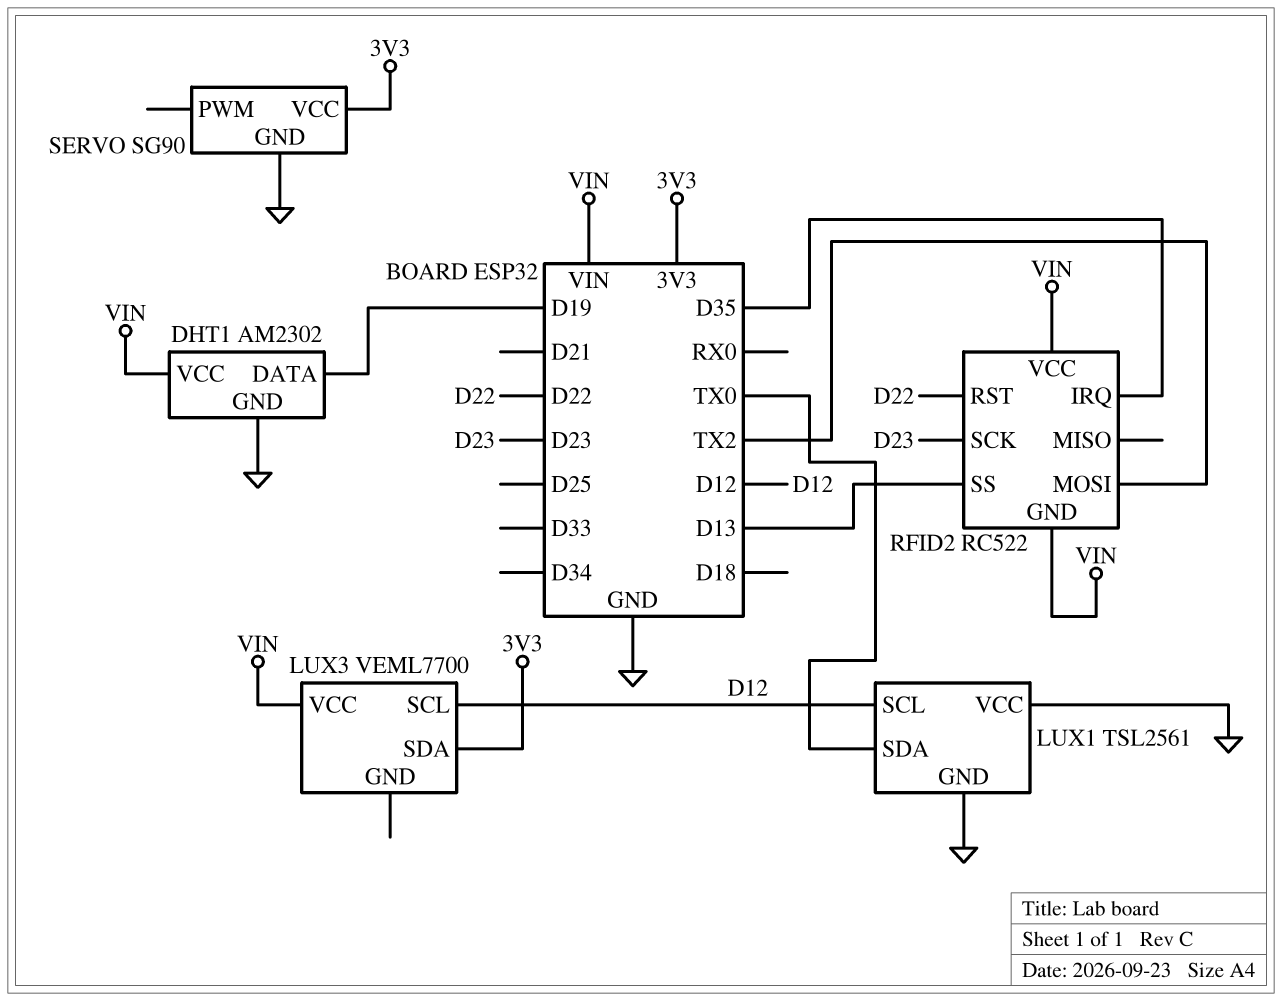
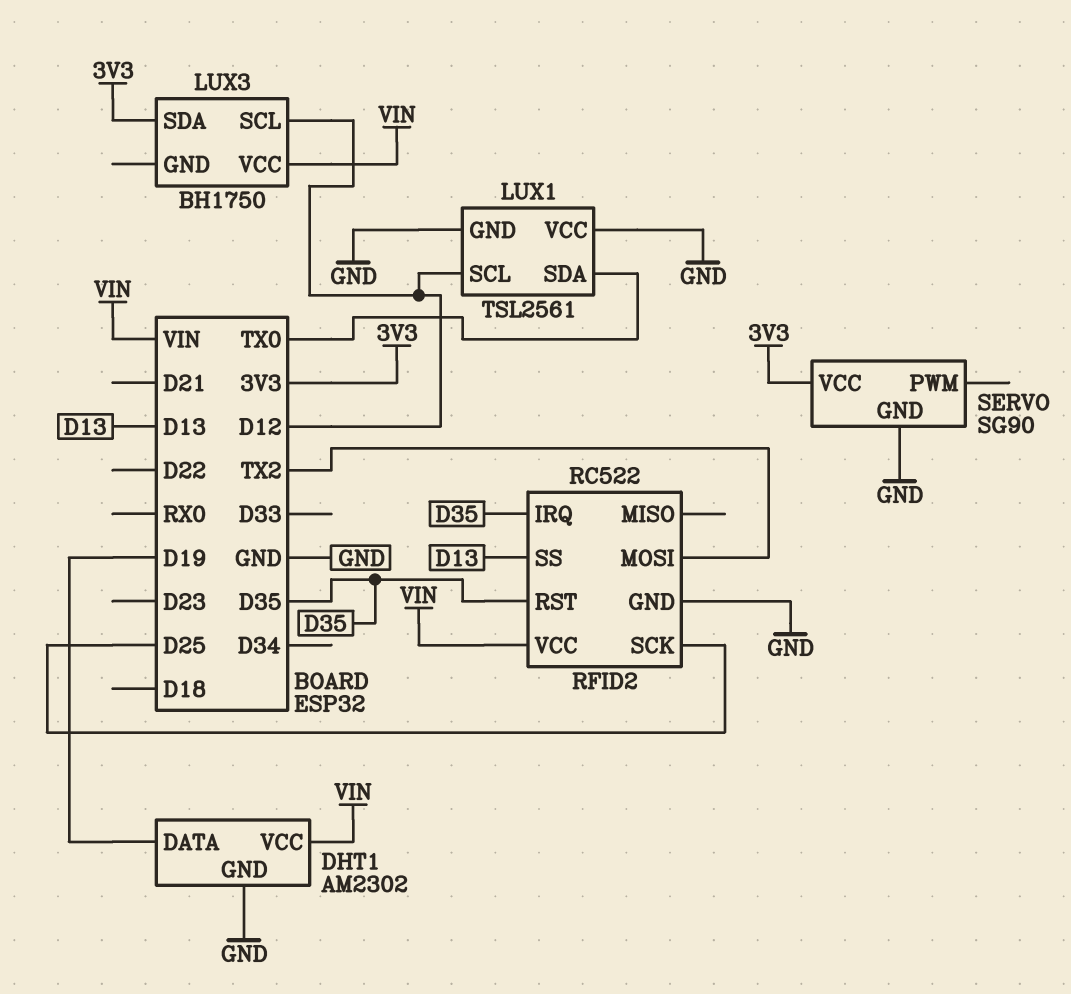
LUX3: VEML7700 -> BH1750
RFID2 pin GND: VIN -> GND
RFID2 pin RST: D22 -> D35
RFID2 pin SCK: D23 -> D25

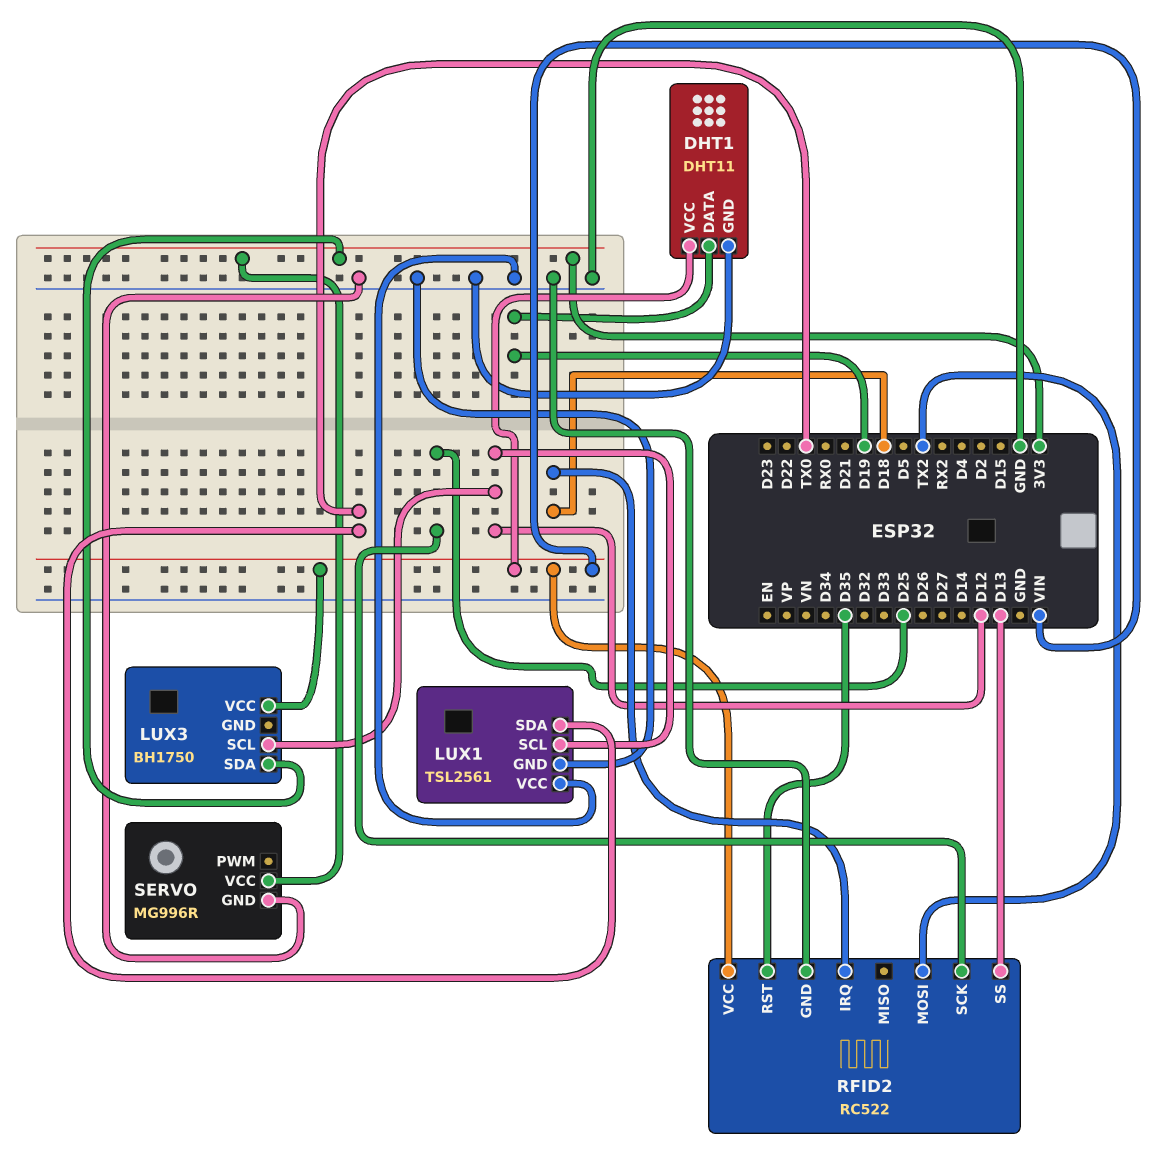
DHT1: AM2302 -> DHT11
RFID2 pin IRQ: D35 -> D18
SERVO: SG90 -> MG996R

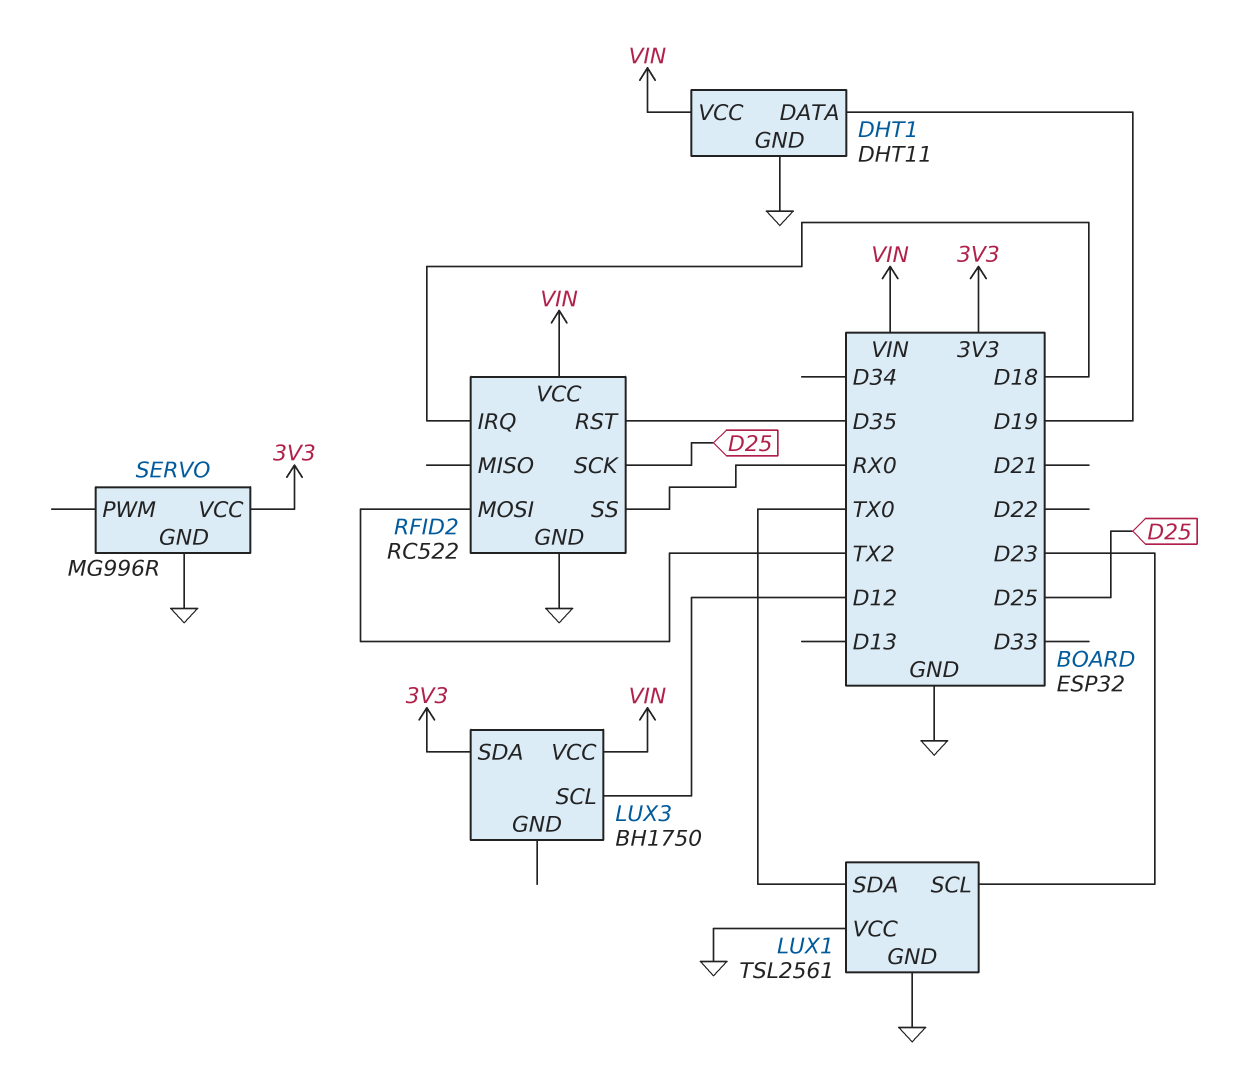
LUX1 pin SCL: D12 -> D23
RFID2 pin SS: D13 -> RX0

